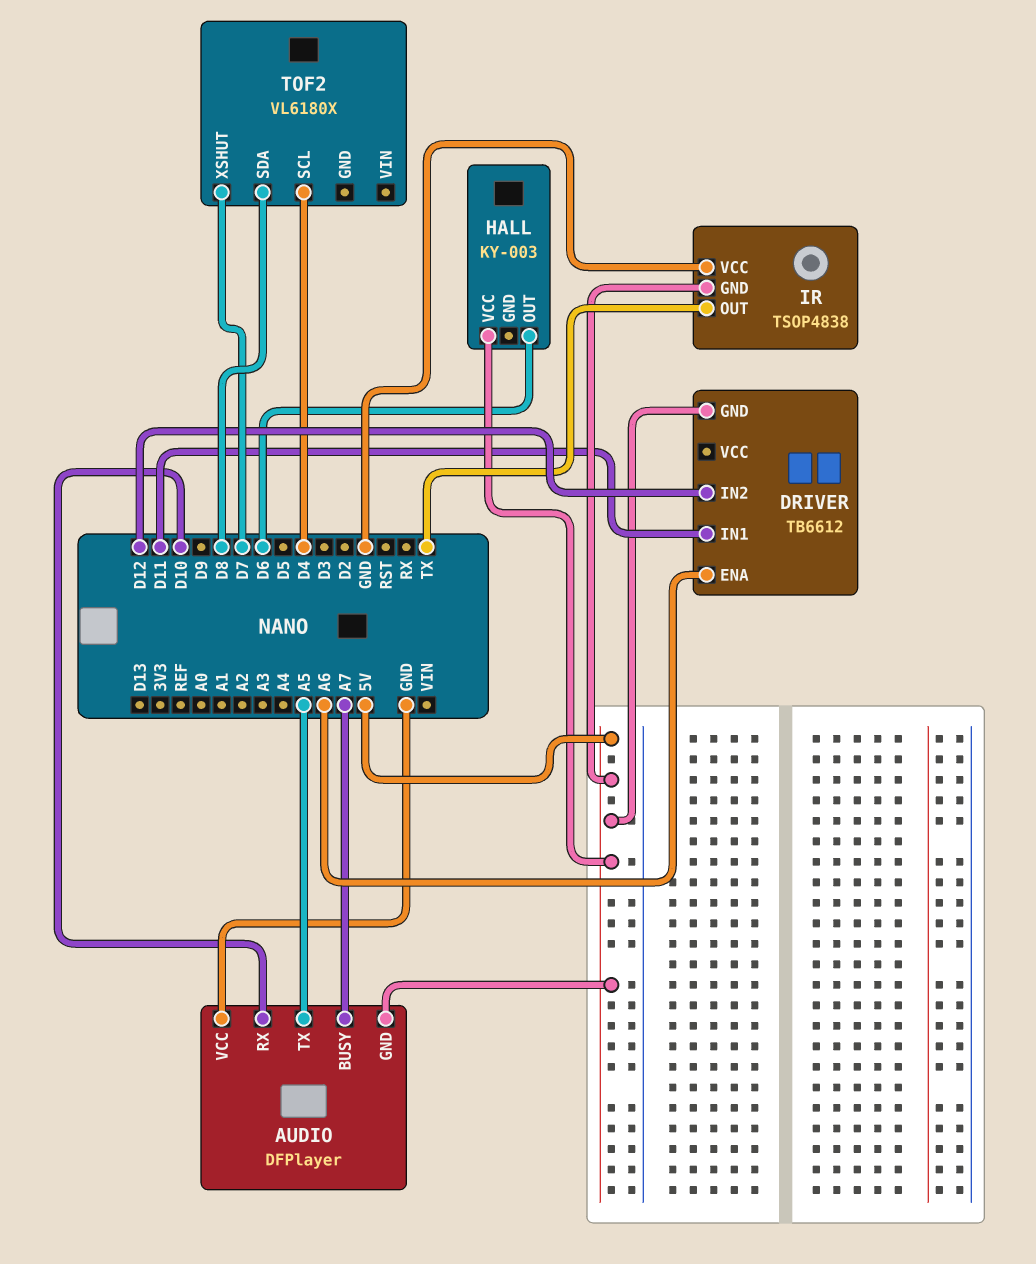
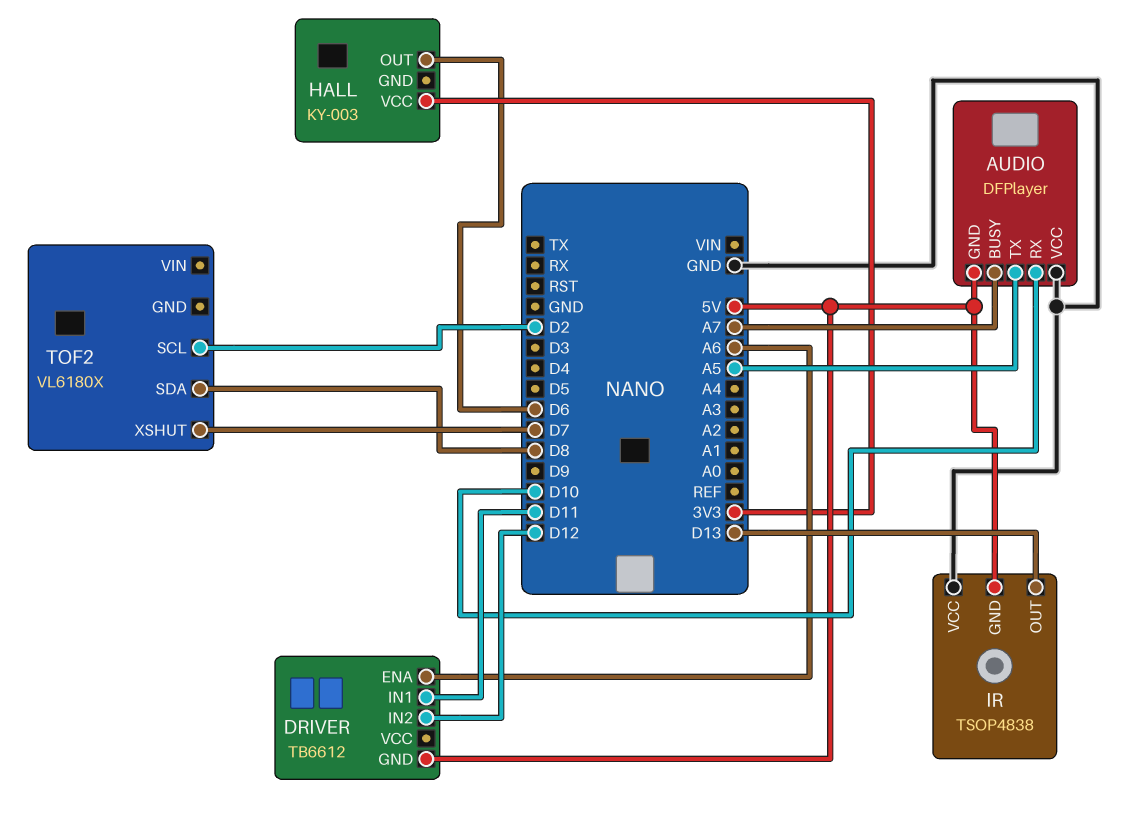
HALL pin VCC: 5V -> 3V3
IR pin OUT: TX -> D13
TOF2 pin SCL: D4 -> D2

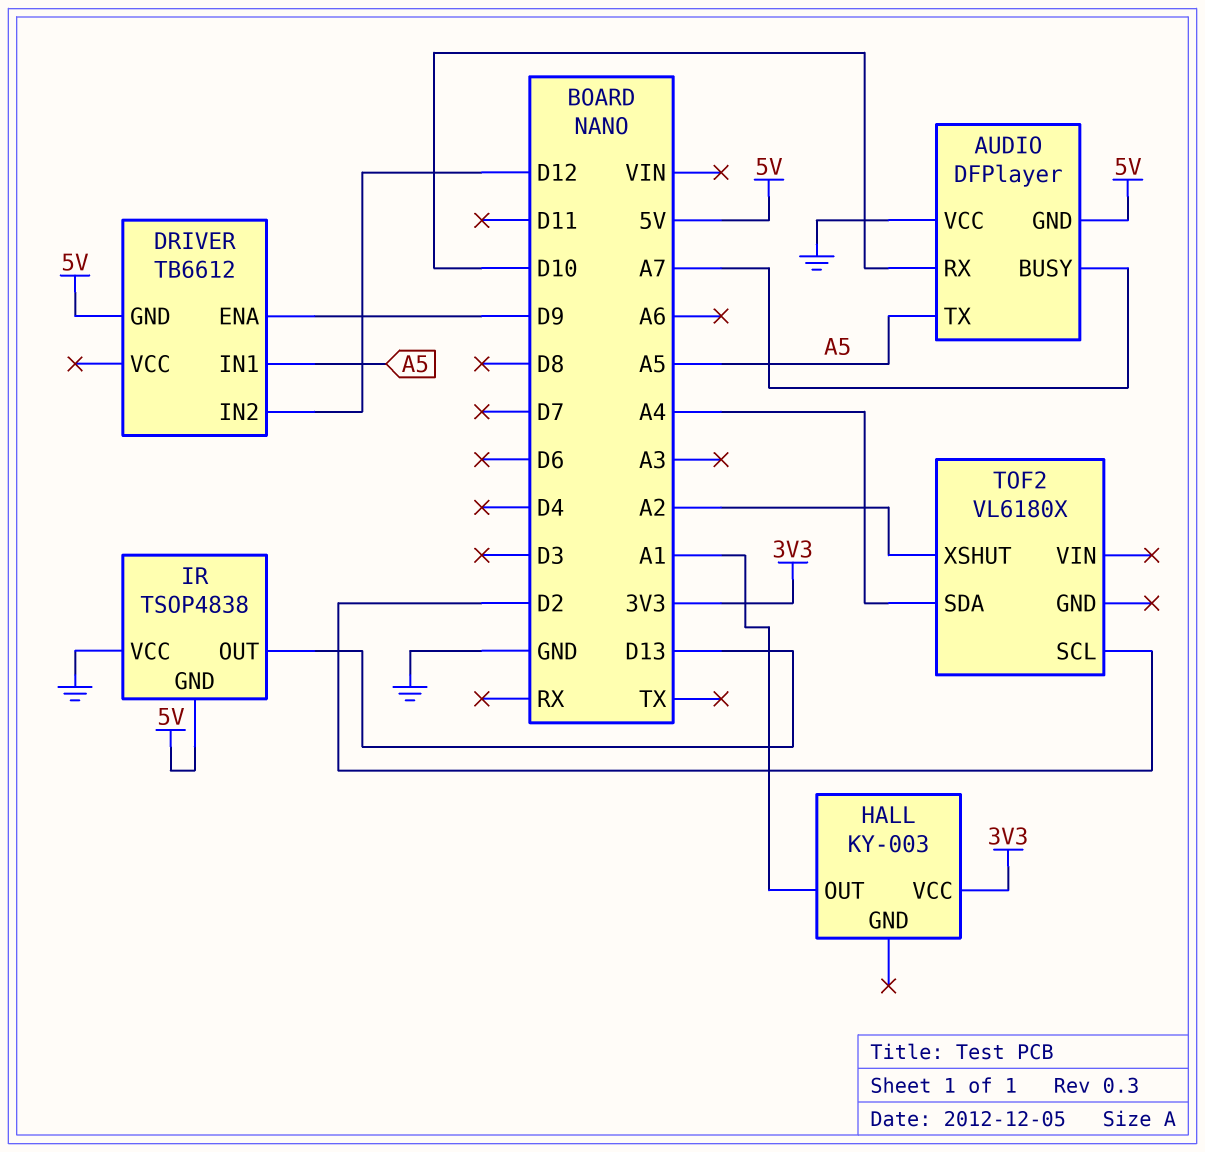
DRIVER pin ENA: A6 -> D9
DRIVER pin IN1: D11 -> A5
HALL pin OUT: D6 -> A1
TOF2 pin SDA: D8 -> A4
TOF2 pin XSHUT: D7 -> A2

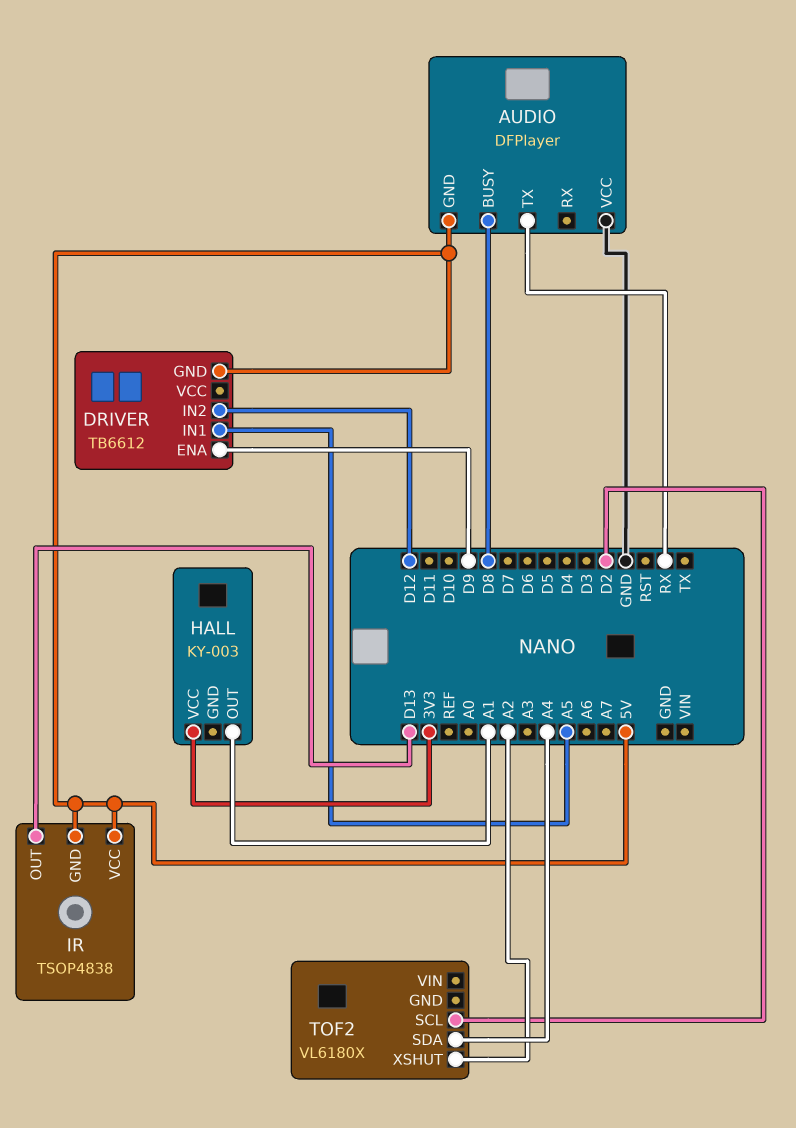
AUDIO pin BUSY: A7 -> D8
AUDIO pin RX: D10 -> none
AUDIO pin TX: A5 -> RX
IR pin VCC: GND -> 5V

